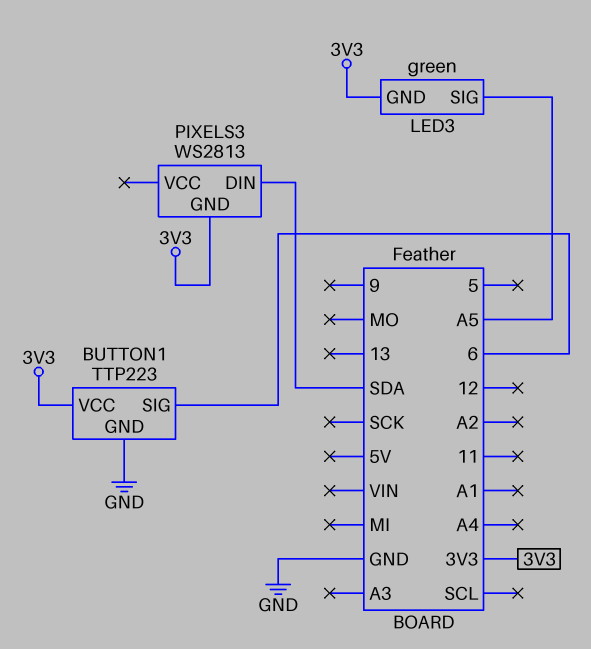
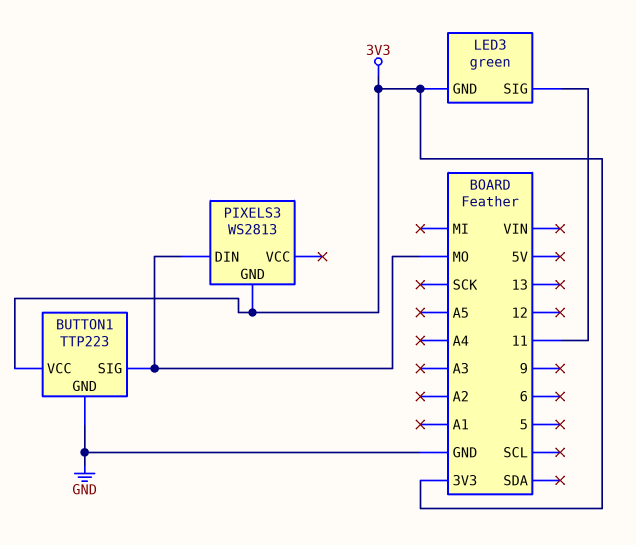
BUTTON1 pin SIG: 6 -> MO
LED3 pin SIG: A5 -> 11
PIXELS3 pin DIN: SDA -> MO

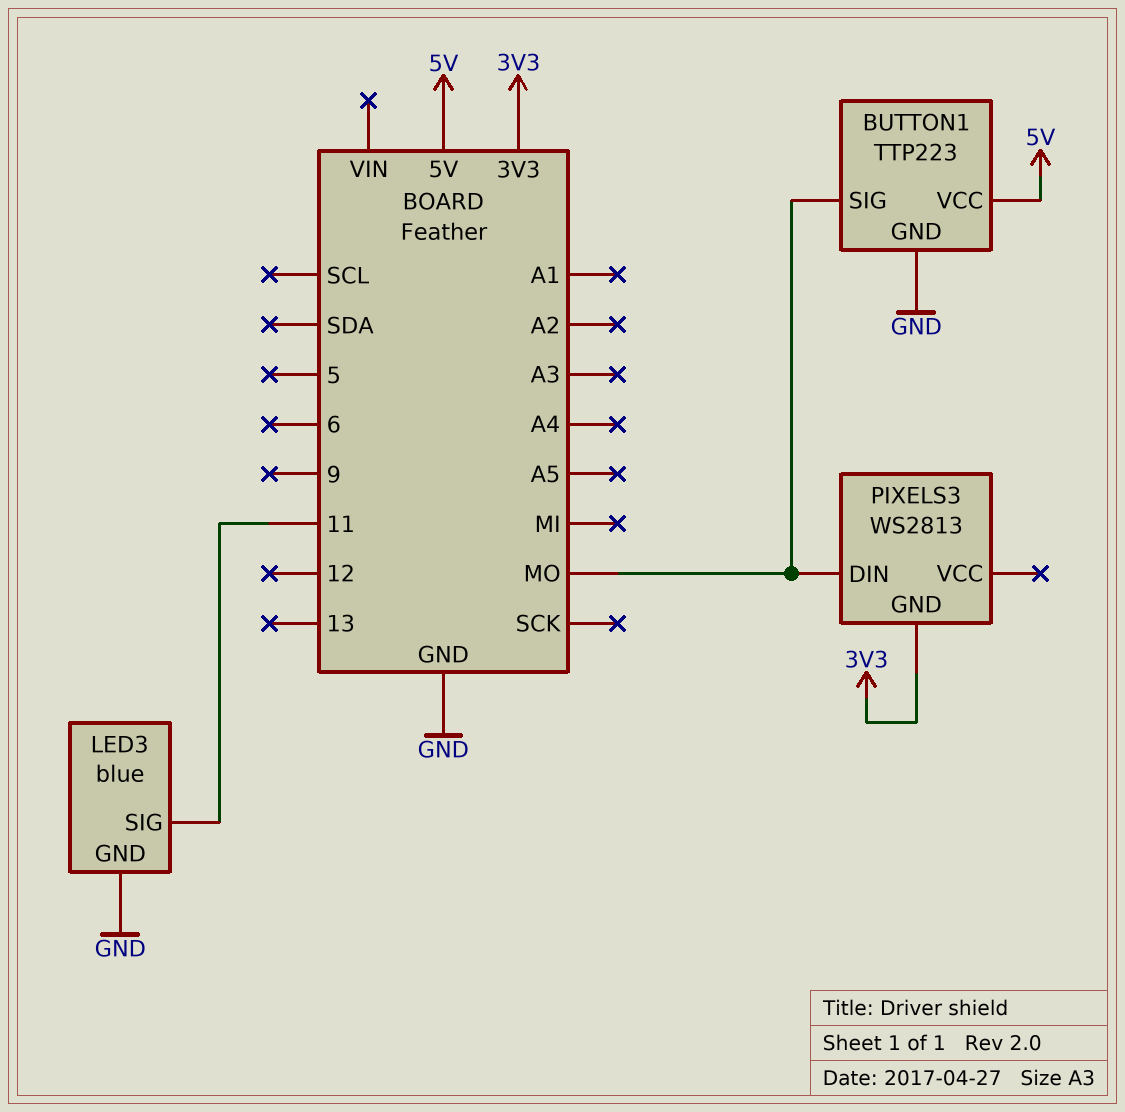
BUTTON1 pin VCC: 3V3 -> 5V
LED3: green -> blue
LED3 pin GND: 3V3 -> GND

